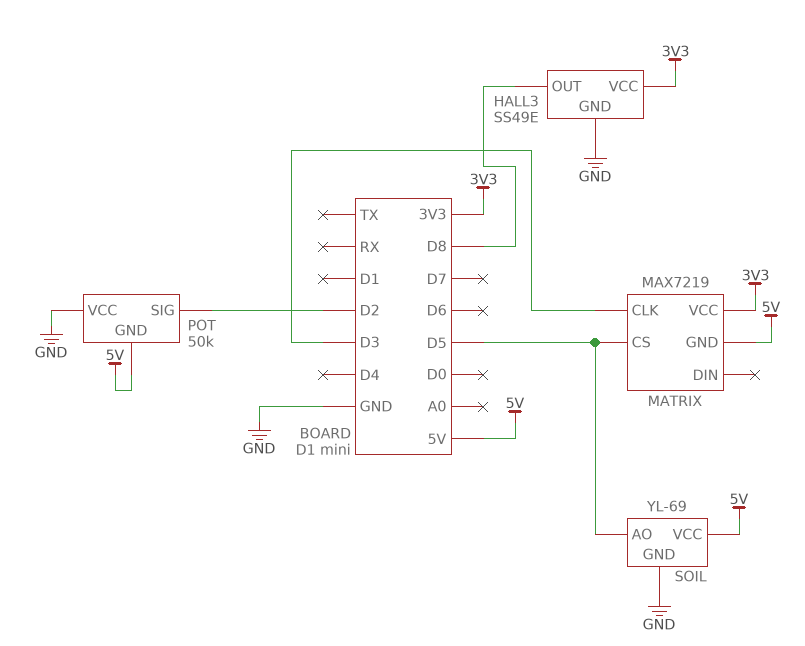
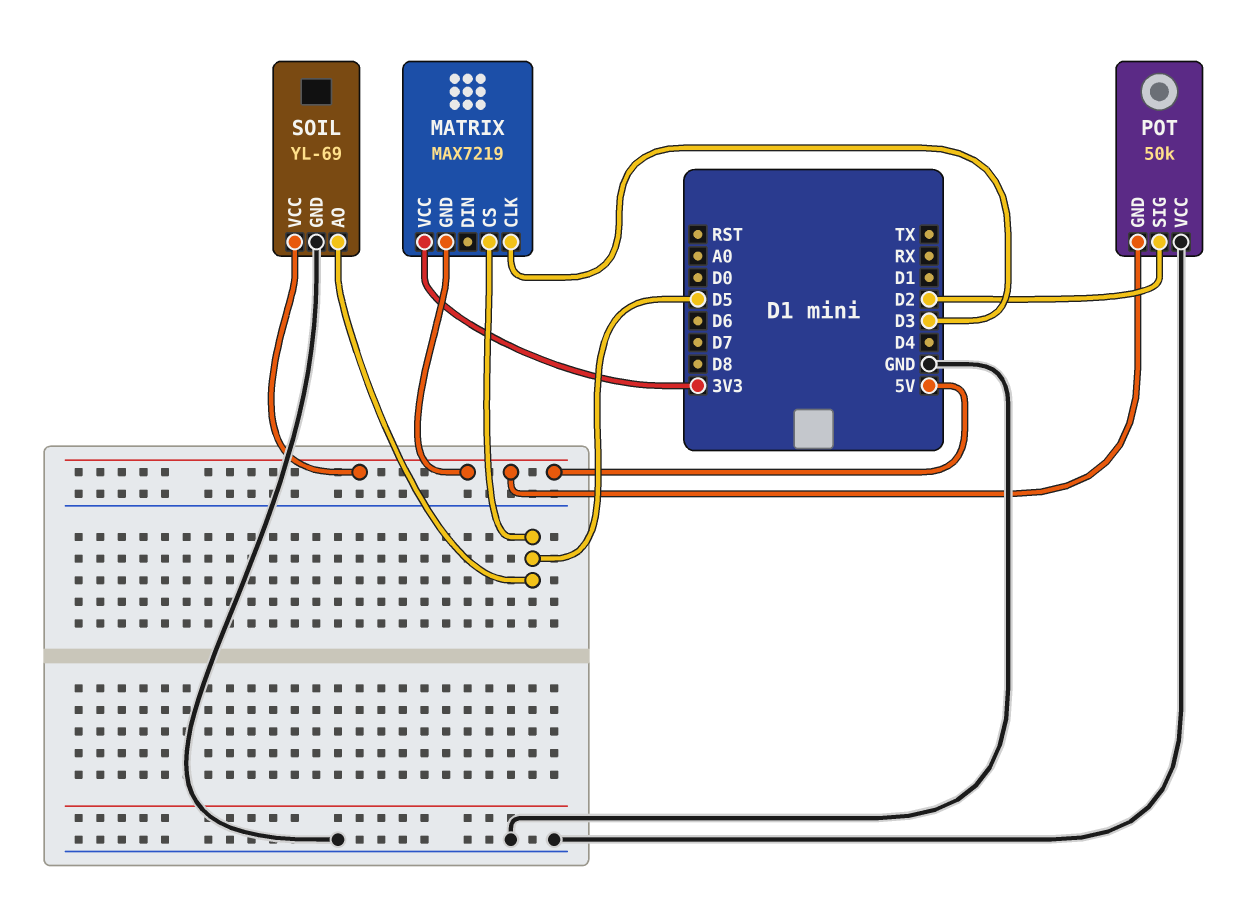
HALL3: SS49E -> none
HALL3 pin GND: GND -> none
HALL3 pin OUT: D8 -> none
HALL3 pin VCC: 3V3 -> none

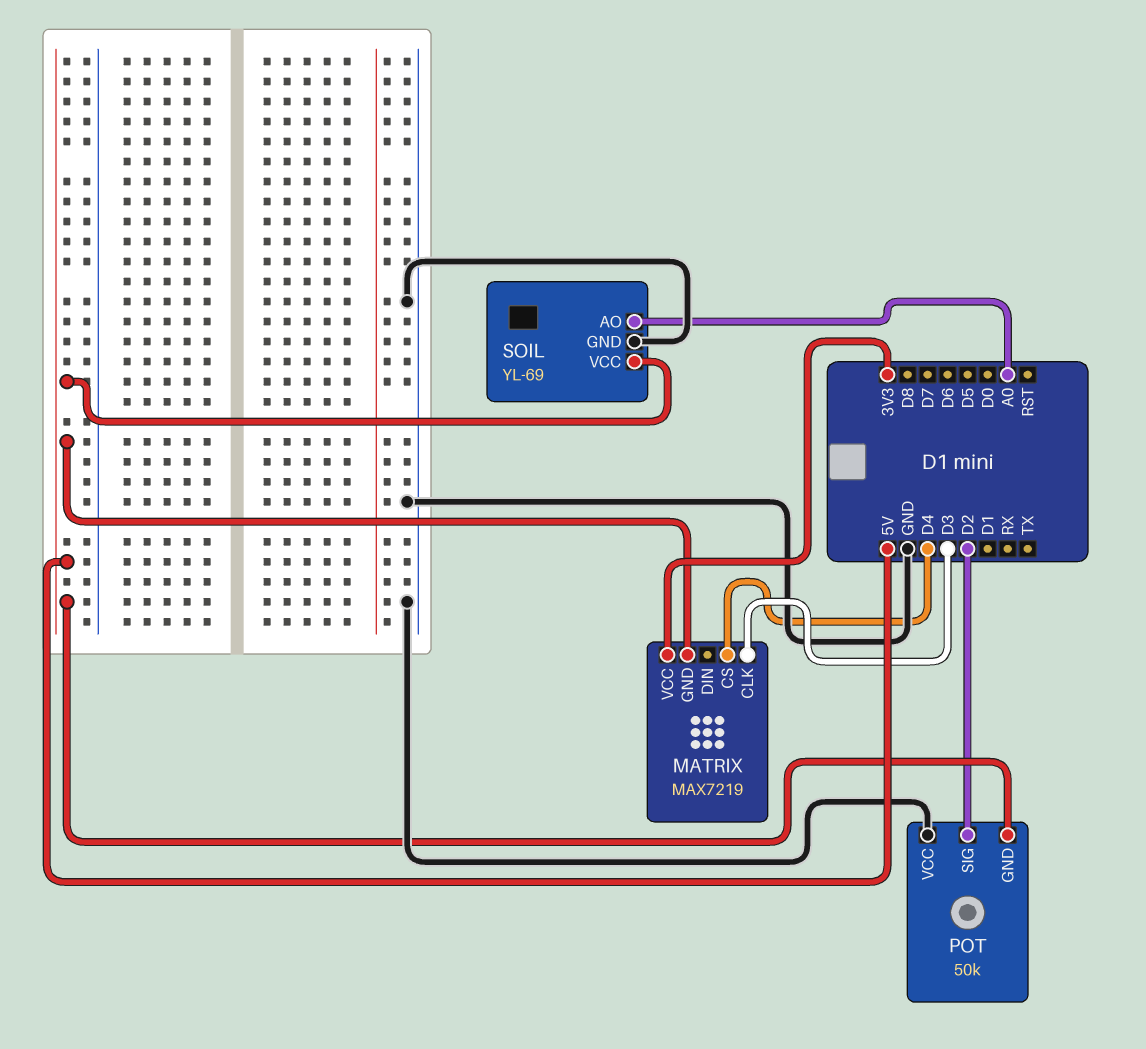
MATRIX pin CS: D5 -> D4
SOIL pin AO: D5 -> A0

